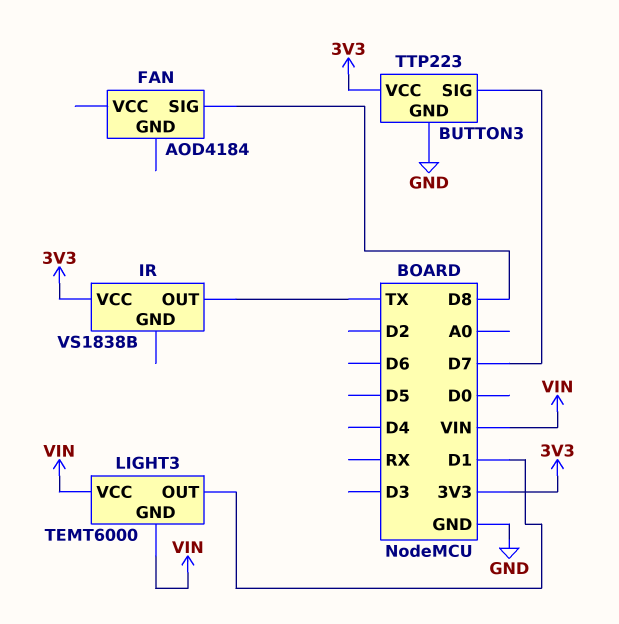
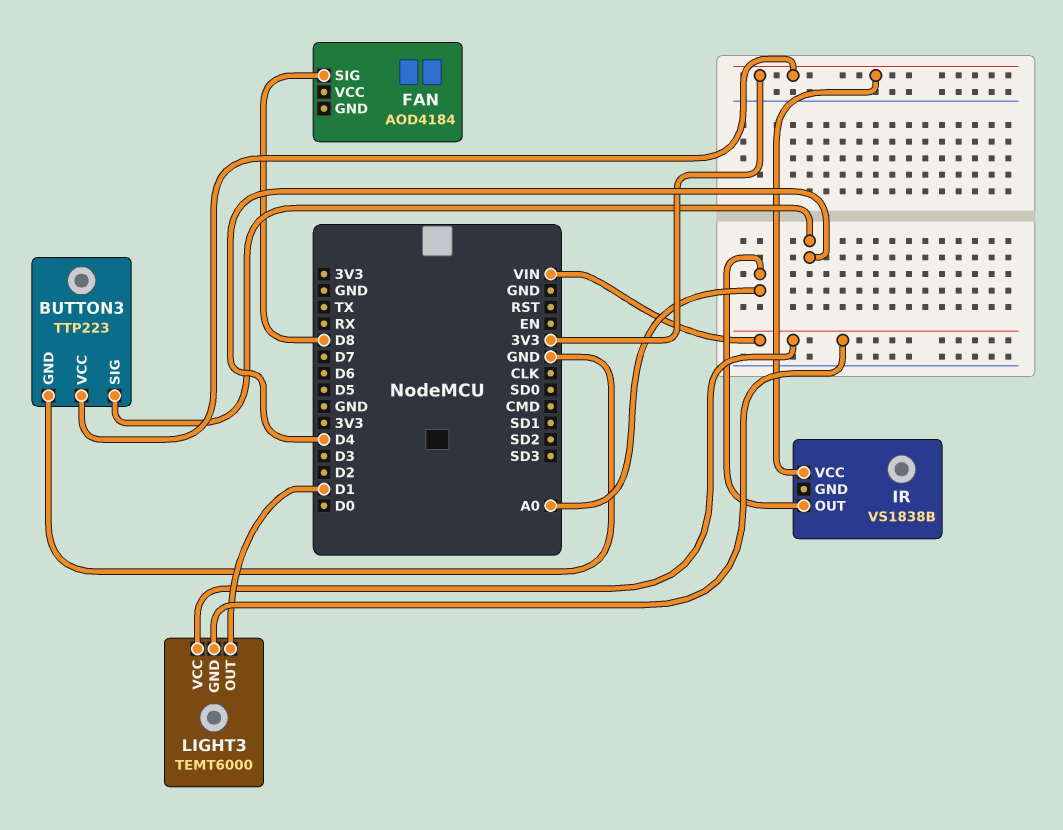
BUTTON3 pin SIG: D7 -> D4
IR pin OUT: TX -> A0

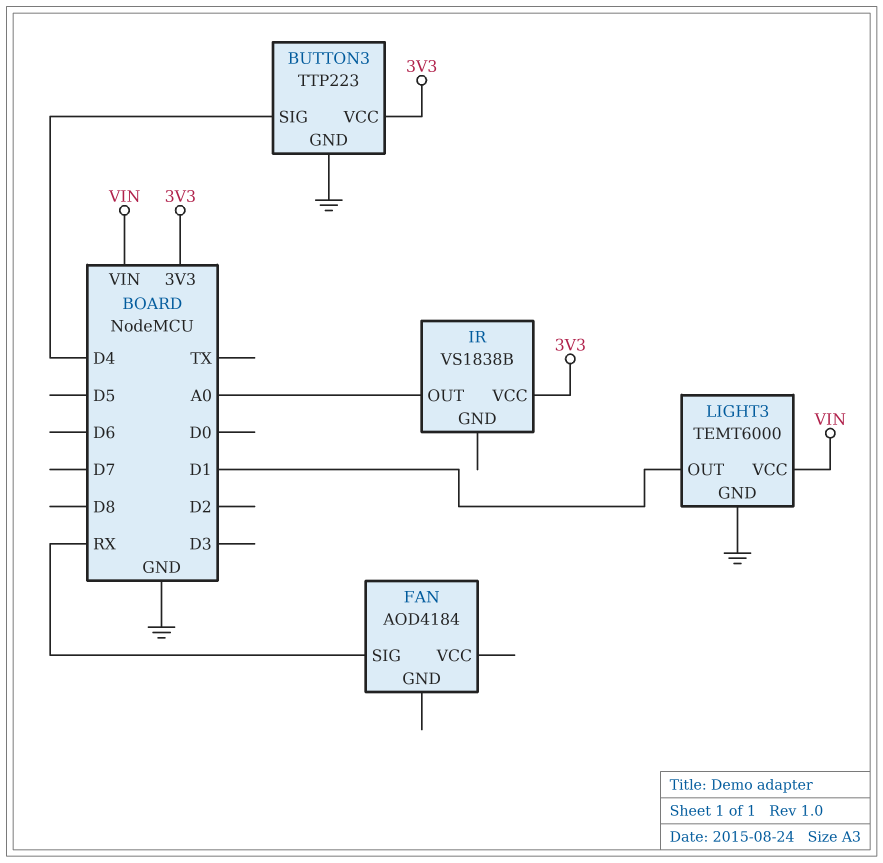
FAN pin SIG: D8 -> RX
LIGHT3 pin GND: VIN -> GND

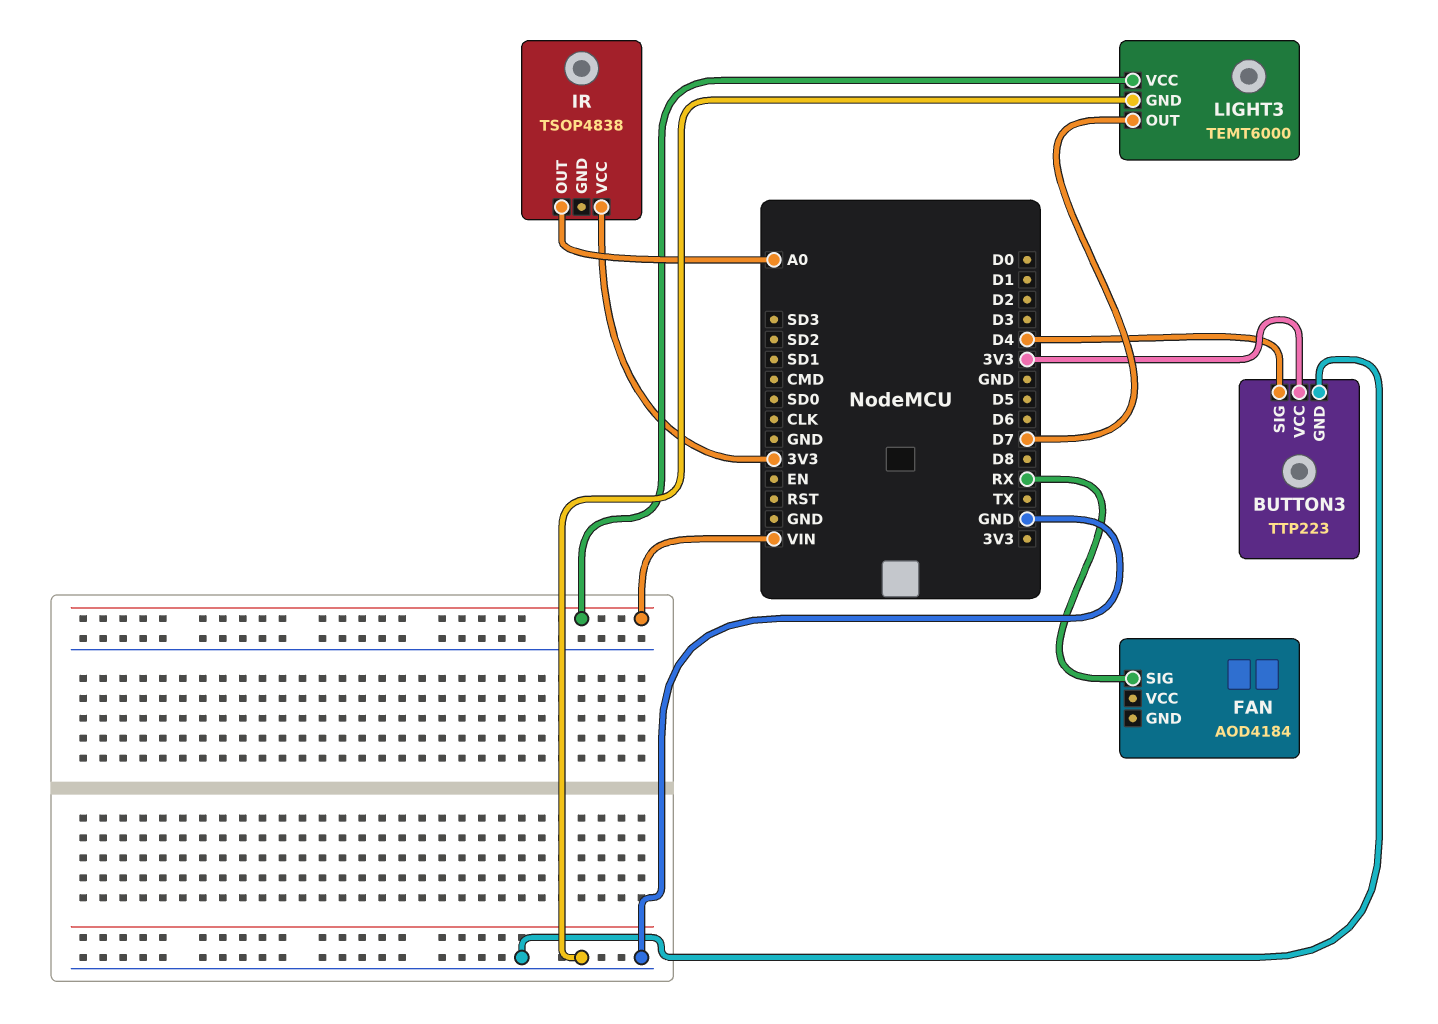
IR: VS1838B -> TSOP4838
LIGHT3 pin OUT: D1 -> D7

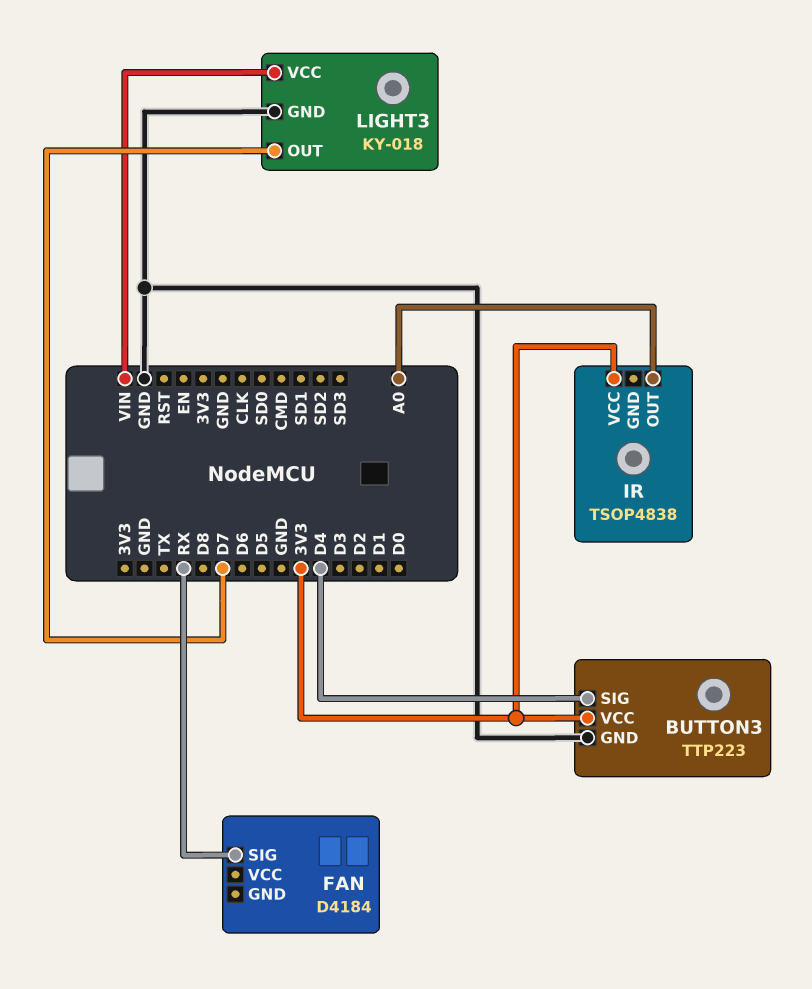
FAN: AOD4184 -> D4184
LIGHT3: TEMT6000 -> KY-018

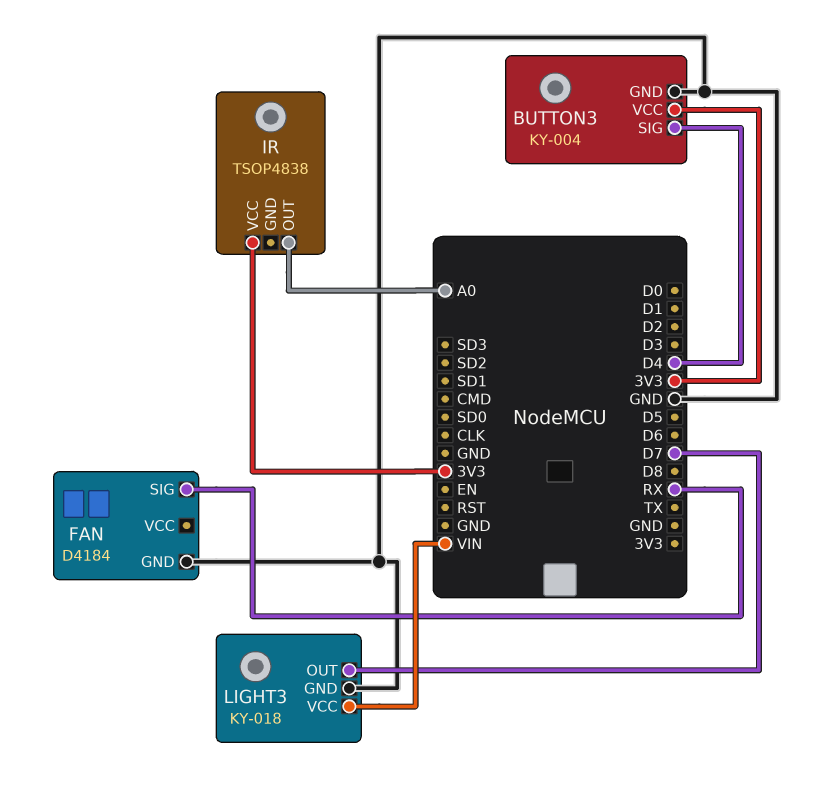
BUTTON3: TTP223 -> KY-004
FAN pin GND: none -> GND

